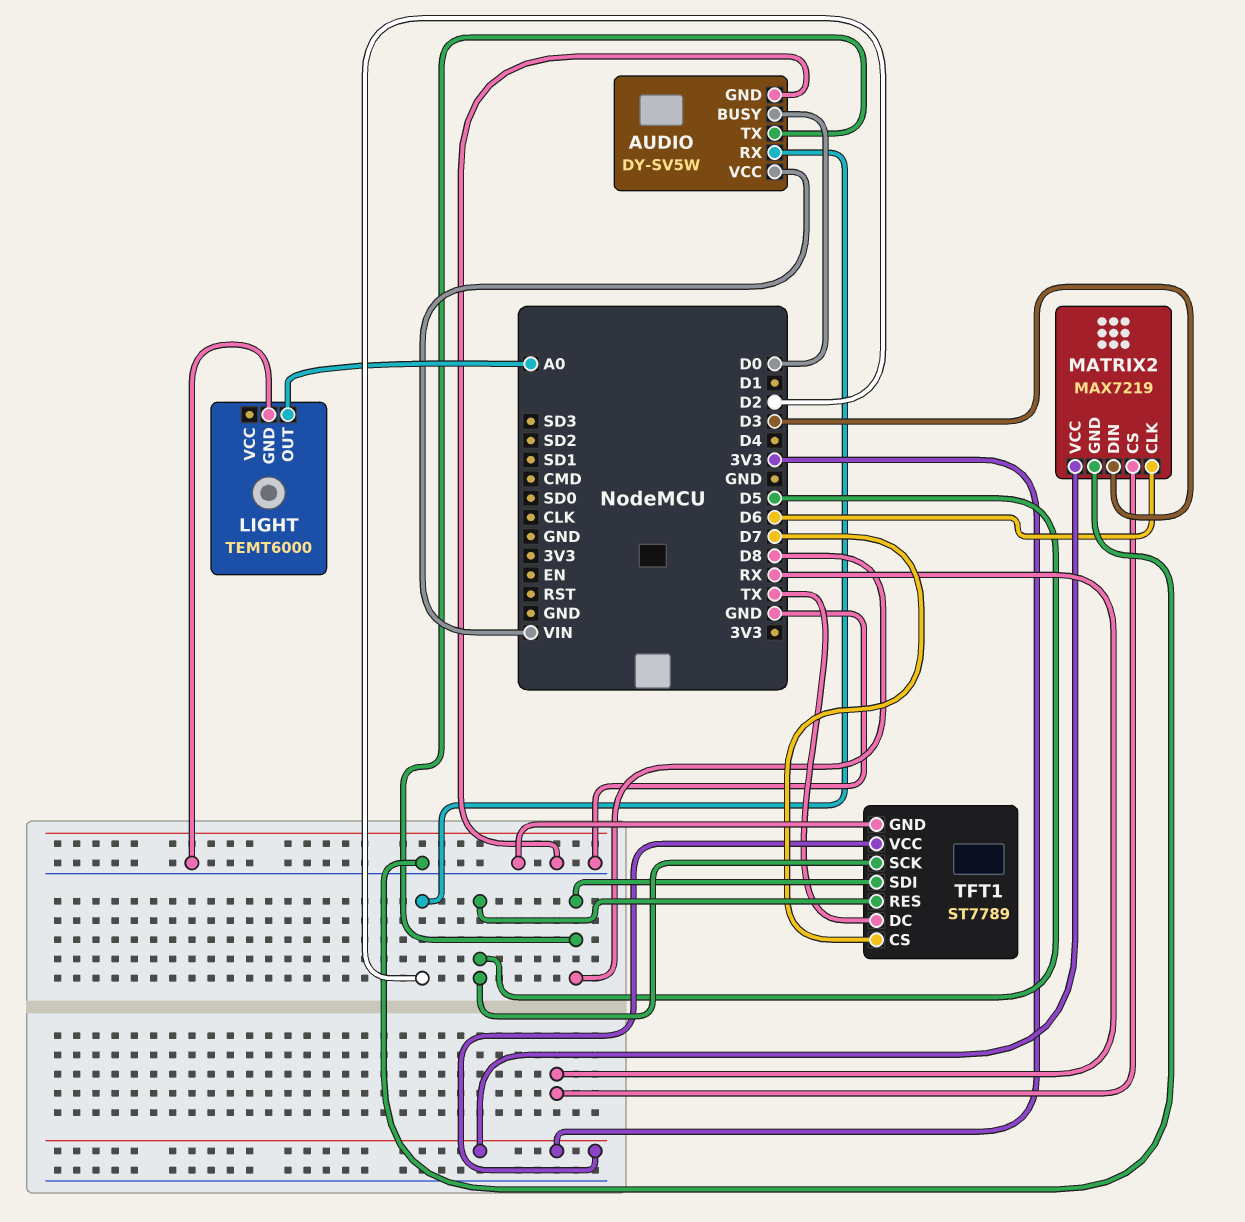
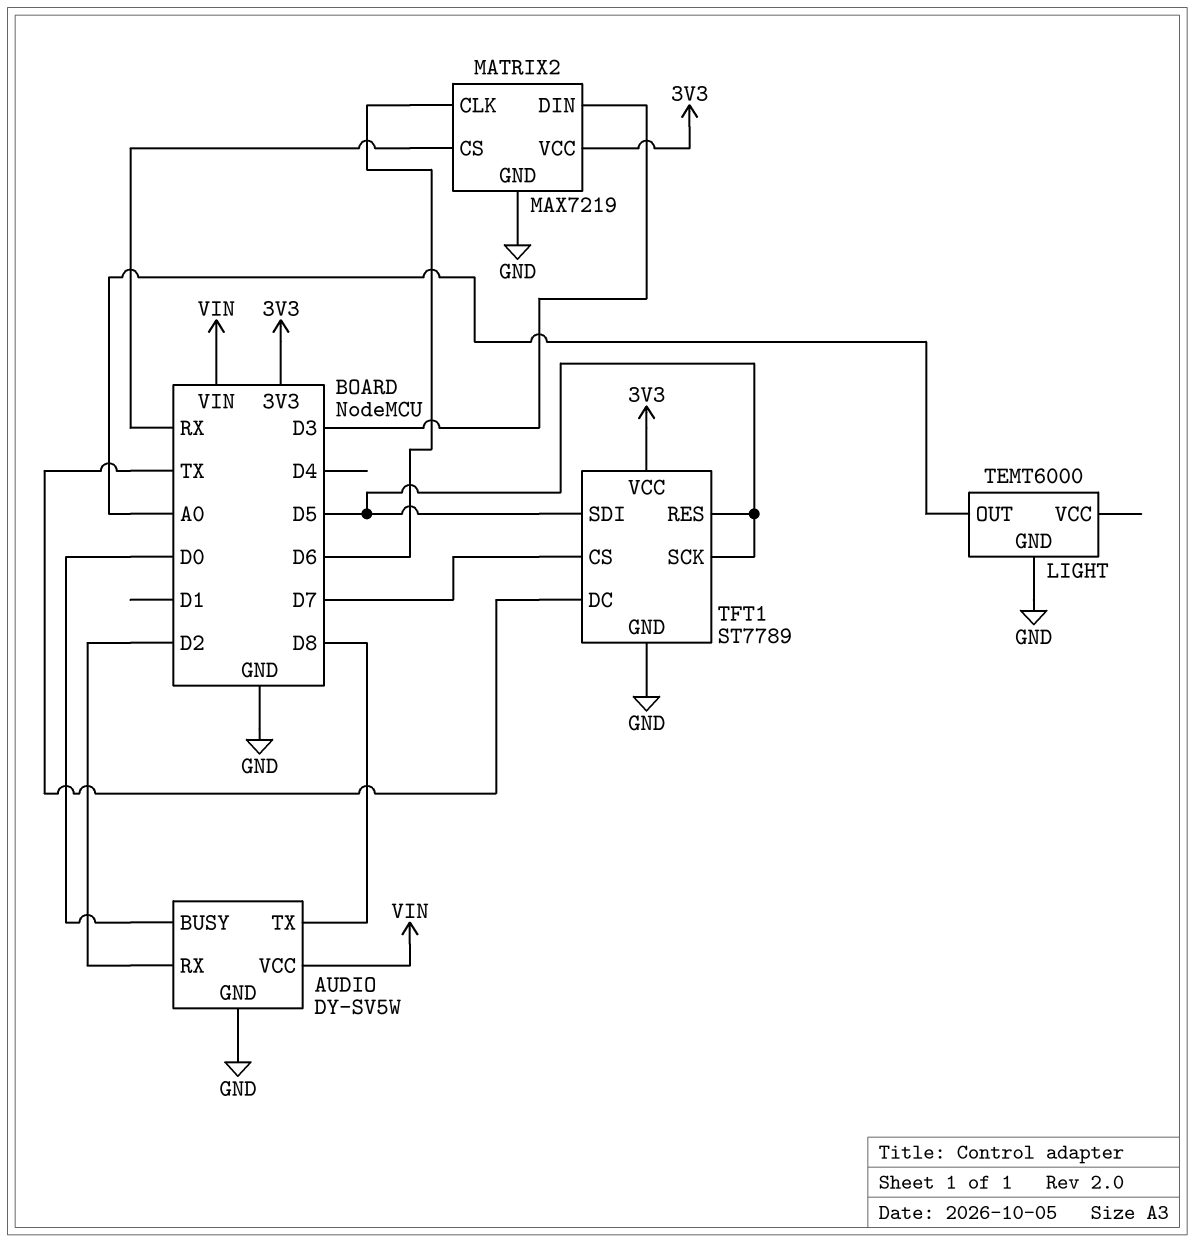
TFT1 pin SDI: D8 -> D5

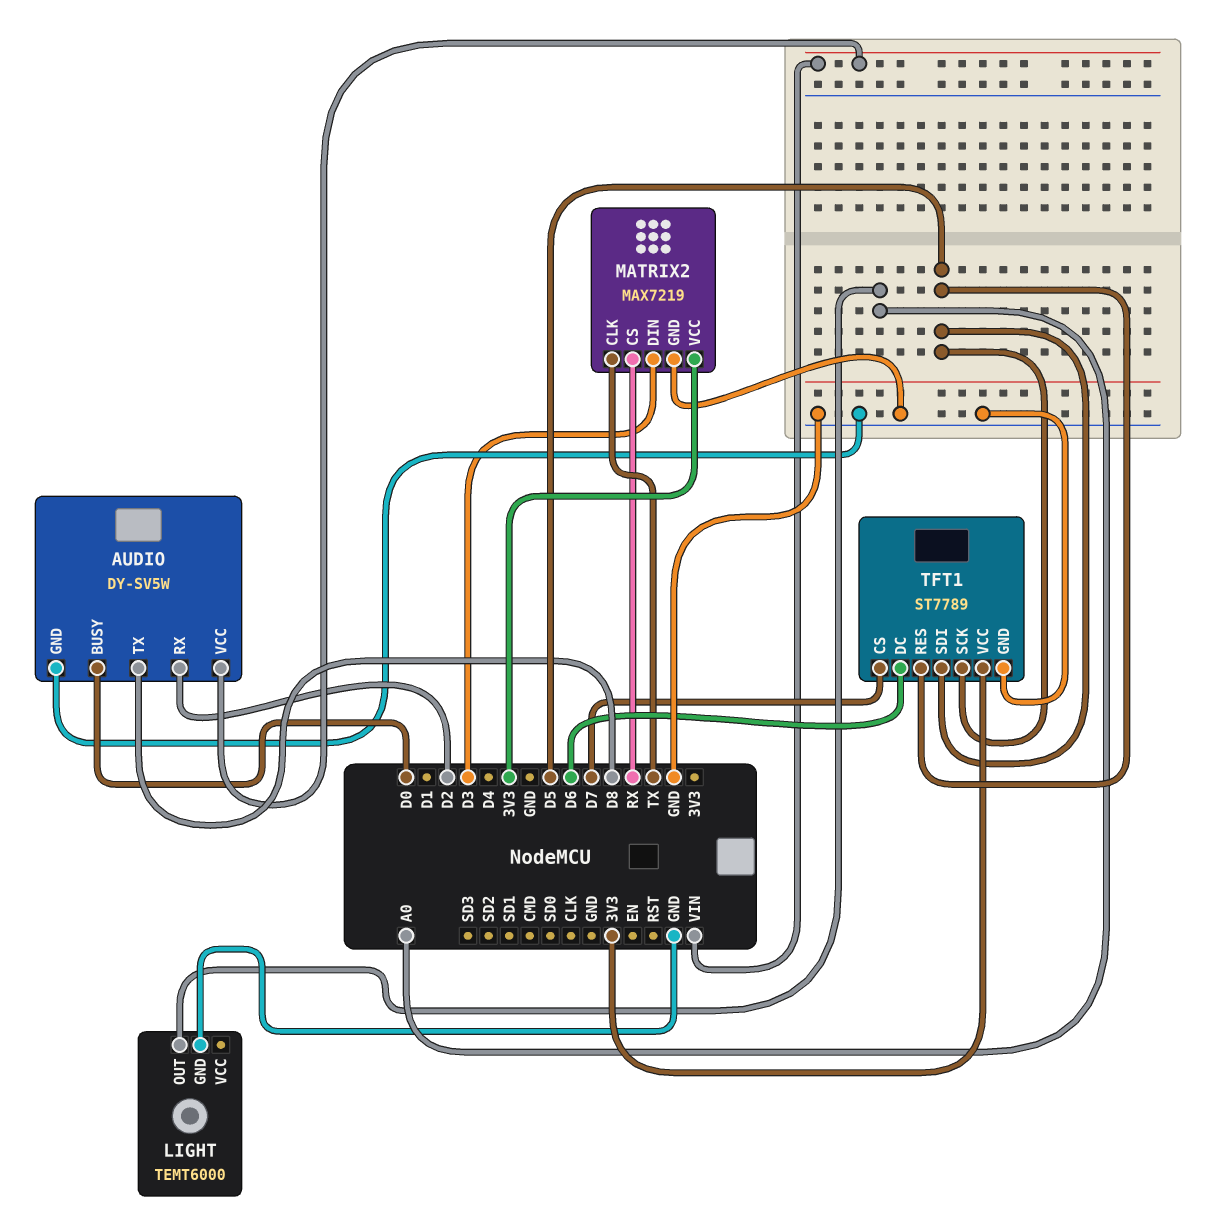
MATRIX2 pin CLK: D6 -> TX
TFT1 pin DC: TX -> D6

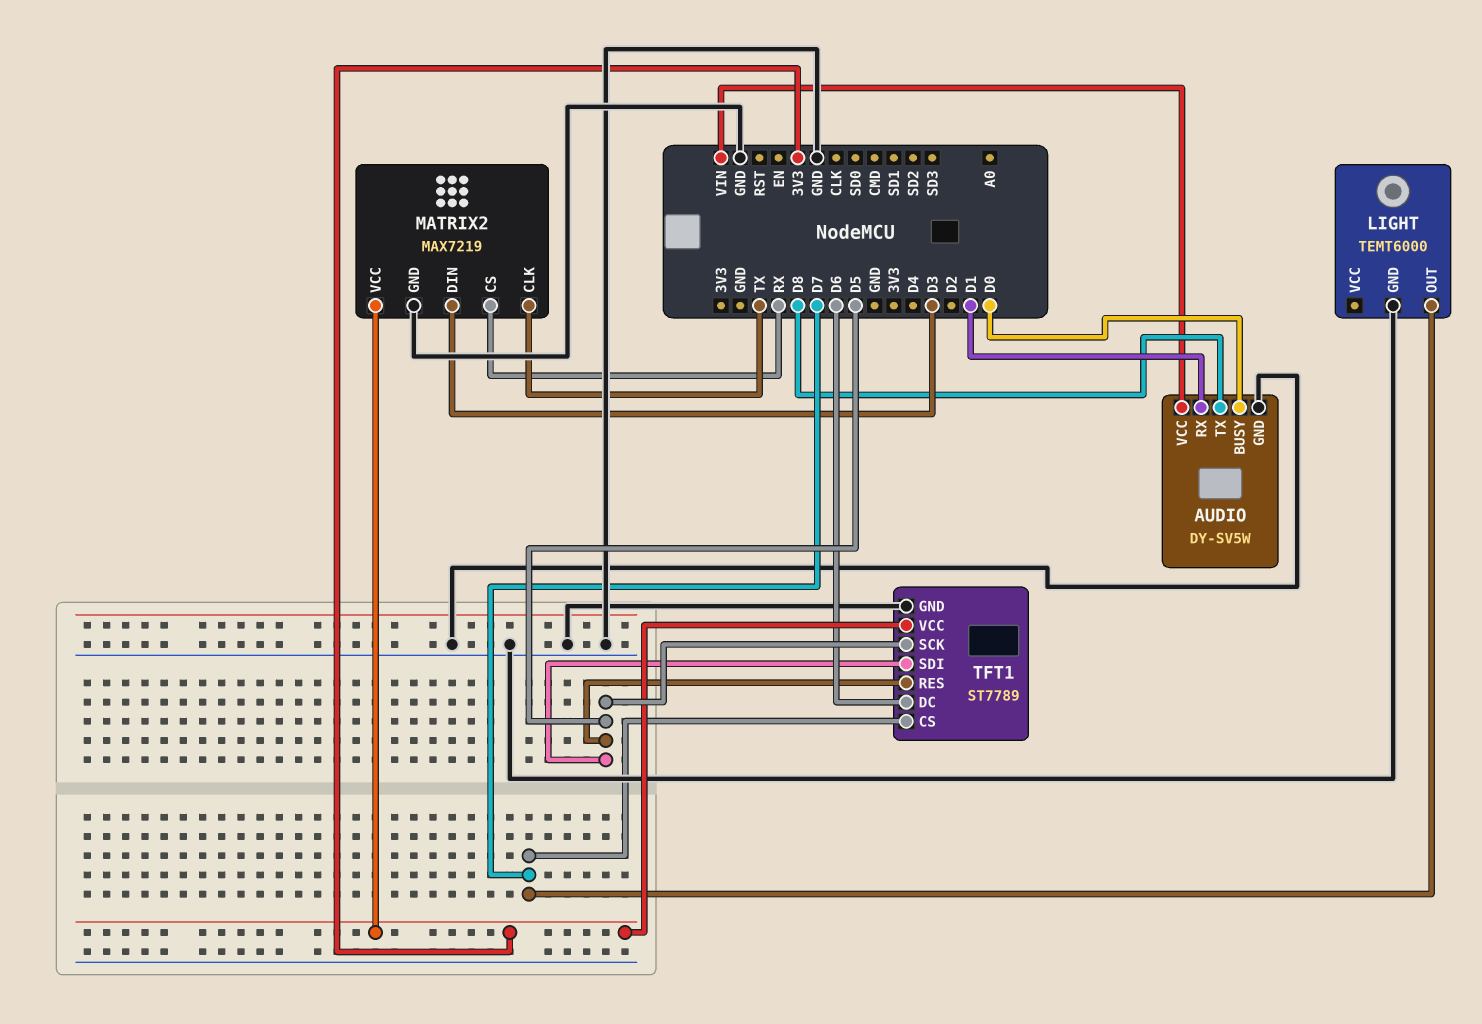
AUDIO pin RX: D2 -> D1
LIGHT pin OUT: A0 -> D7

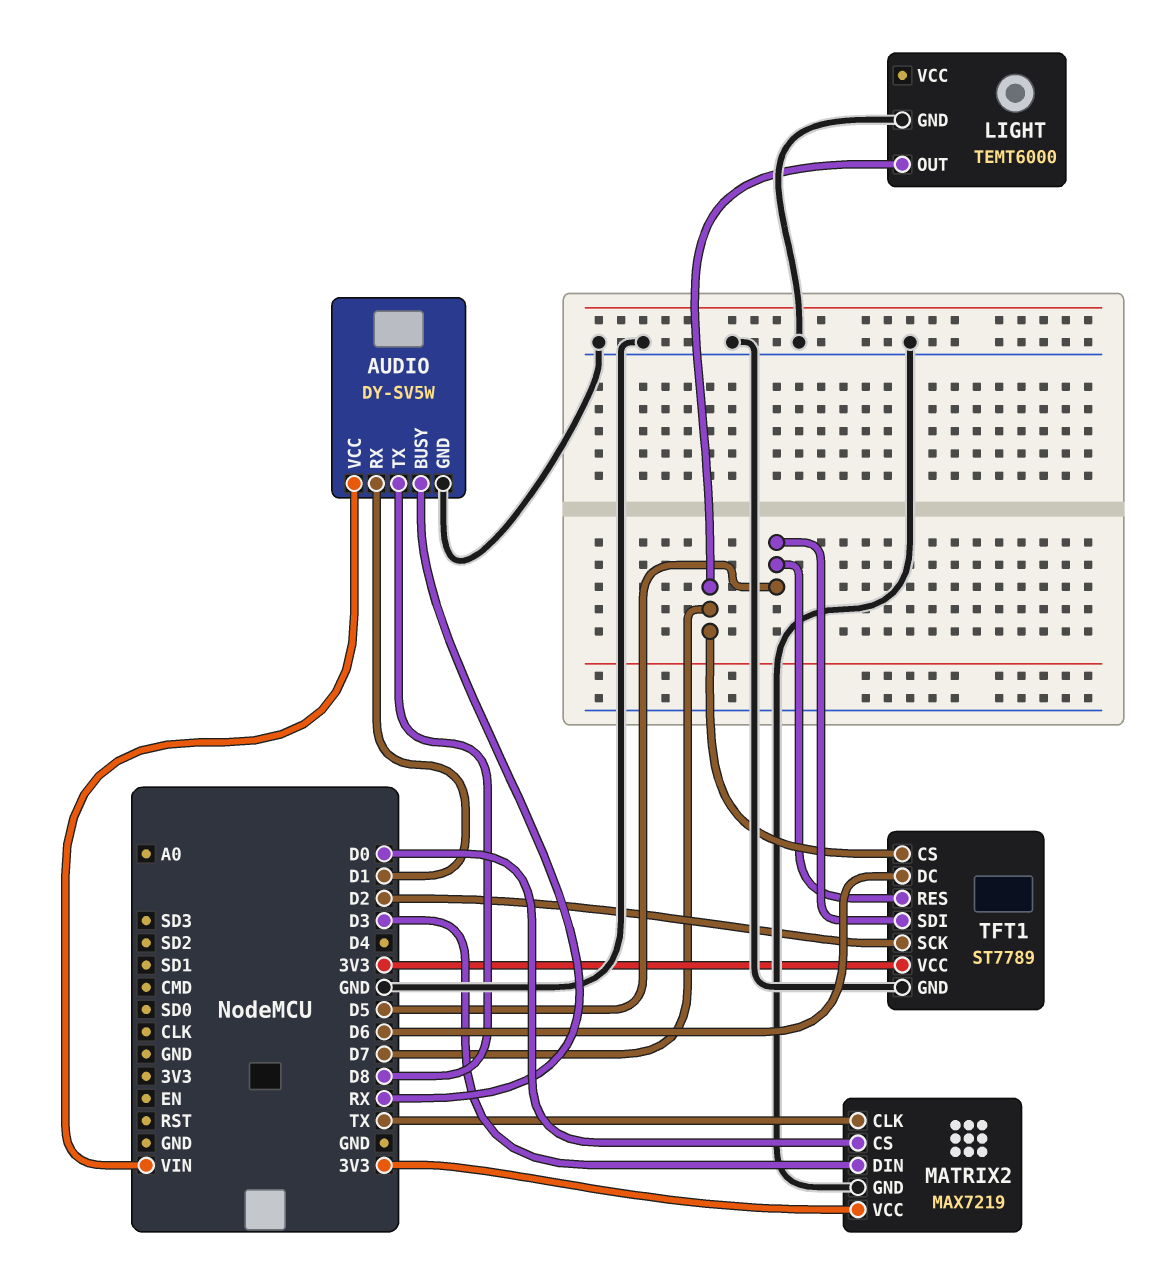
AUDIO pin BUSY: D0 -> RX
MATRIX2 pin CS: RX -> D0
TFT1 pin SCK: D5 -> D2

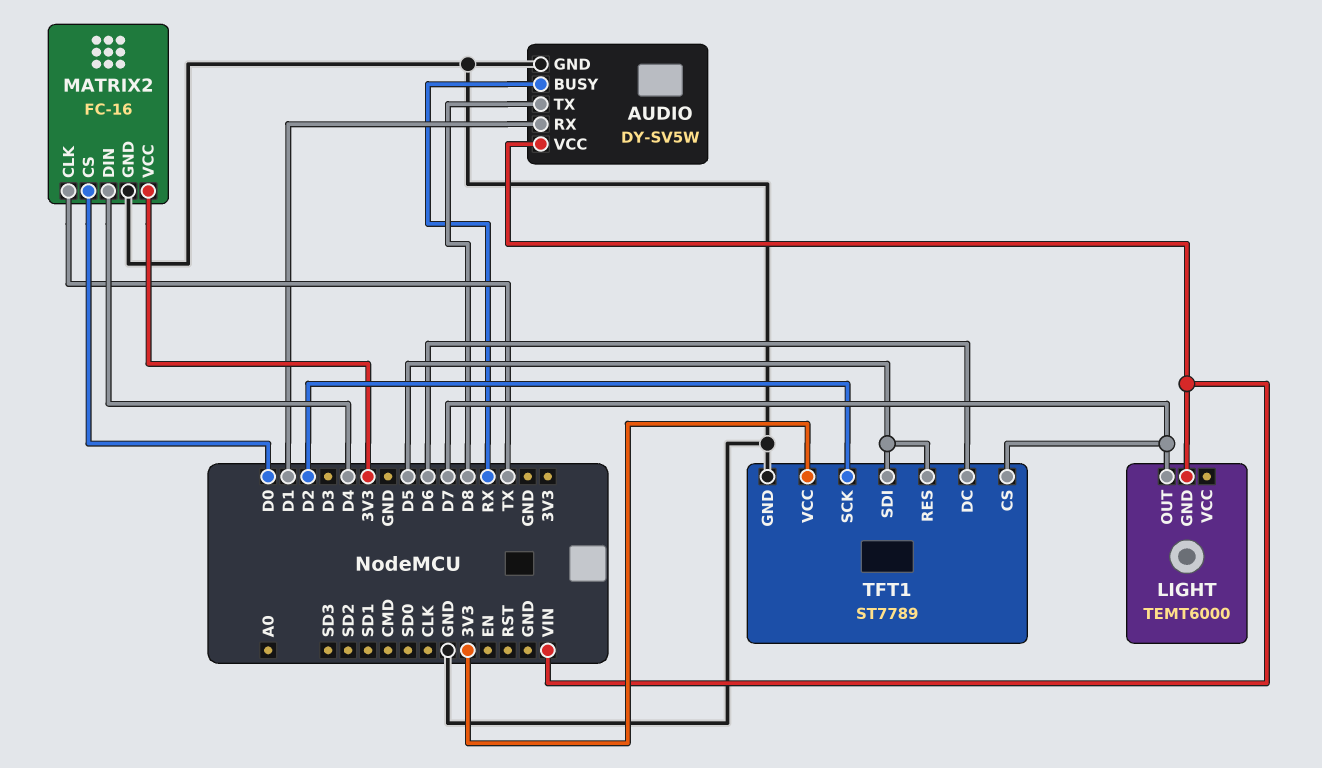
LIGHT pin GND: GND -> VIN
MATRIX2: MAX7219 -> FC-16
MATRIX2 pin DIN: D3 -> D4

